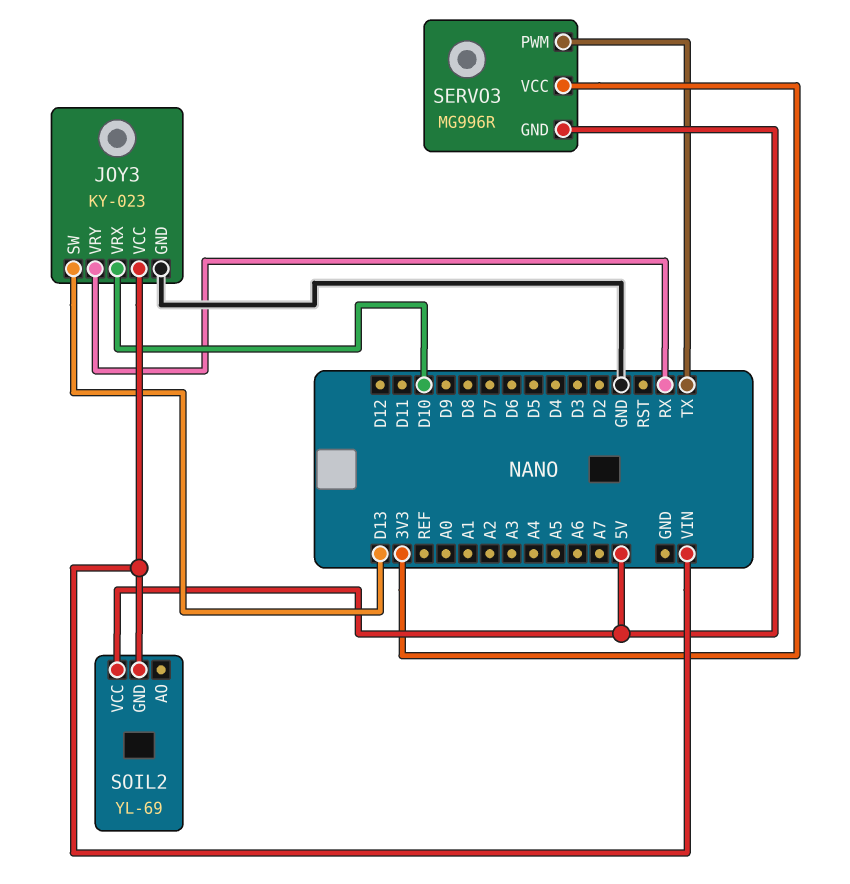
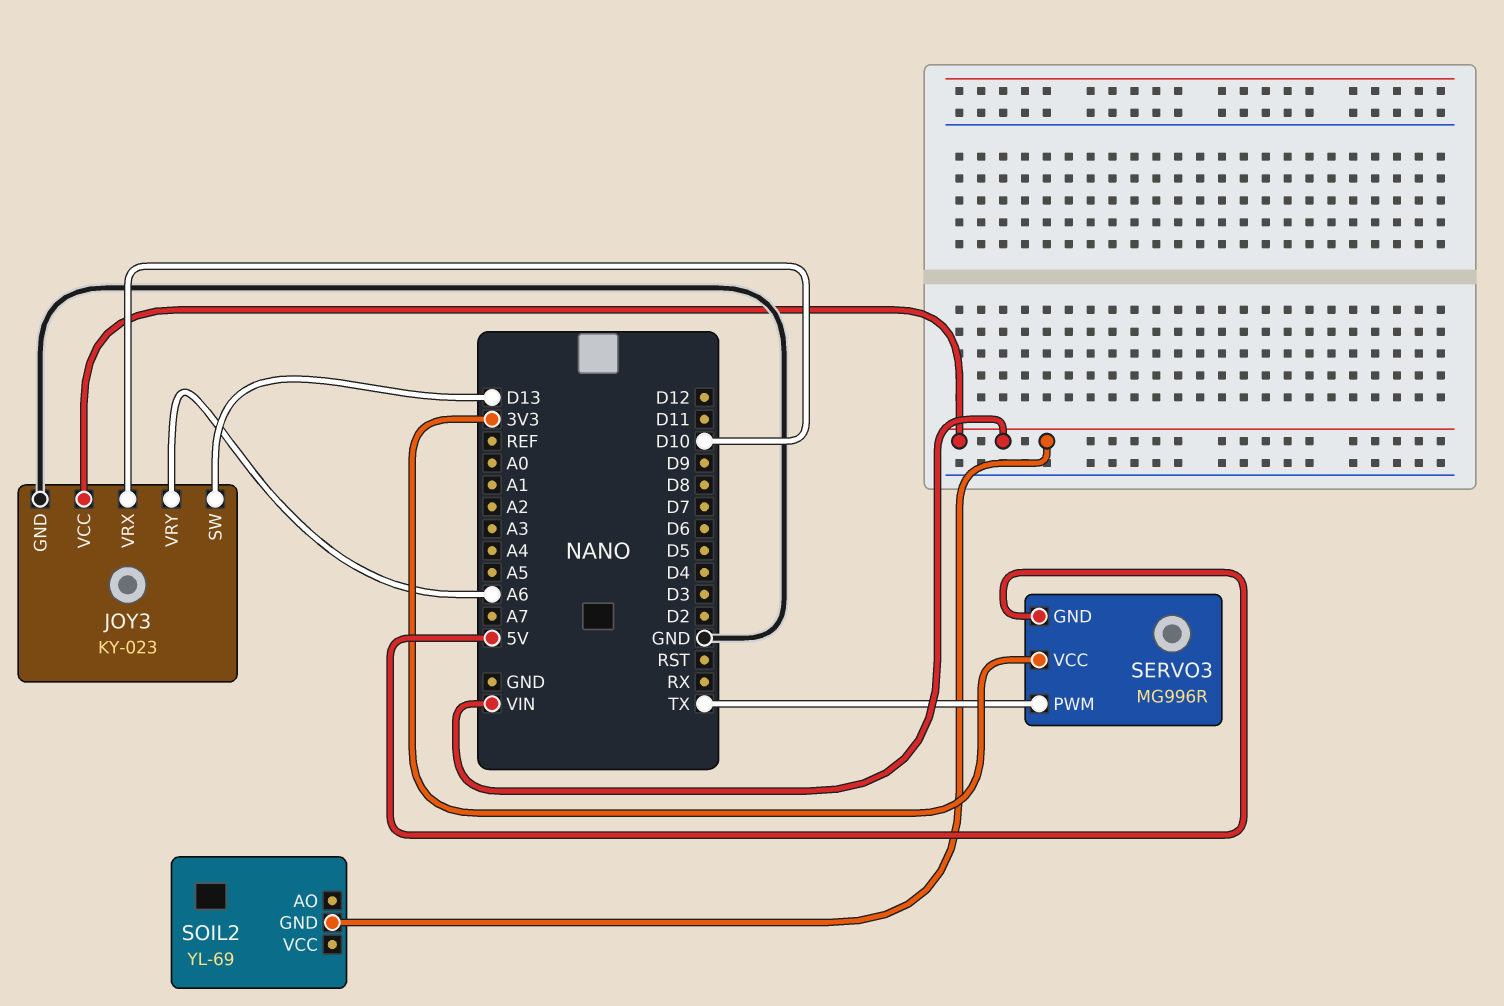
JOY3 pin VRY: RX -> A6
SOIL2 pin VCC: 5V -> none

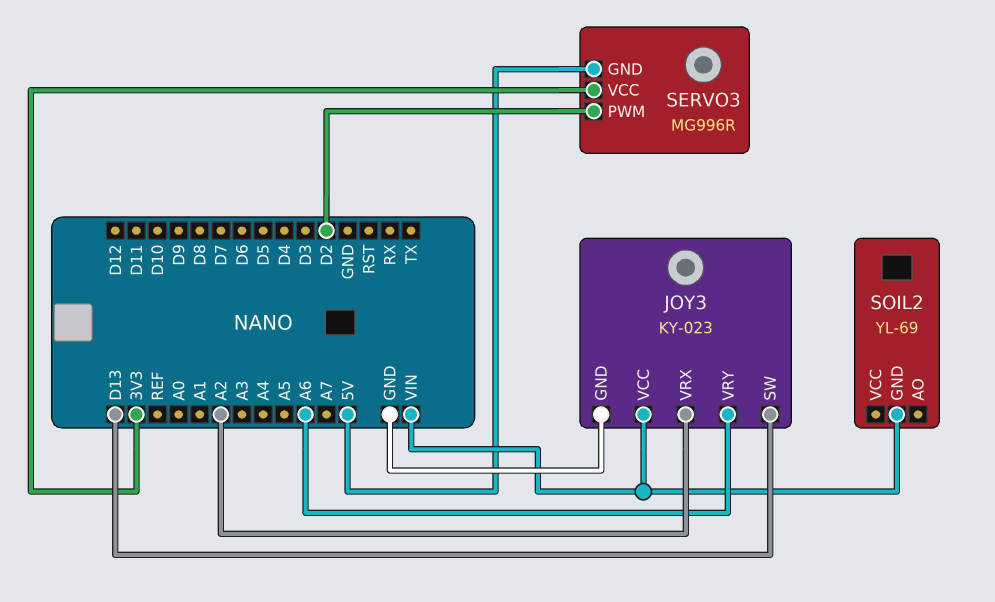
JOY3 pin VRX: D10 -> A2
SERVO3 pin PWM: TX -> D2

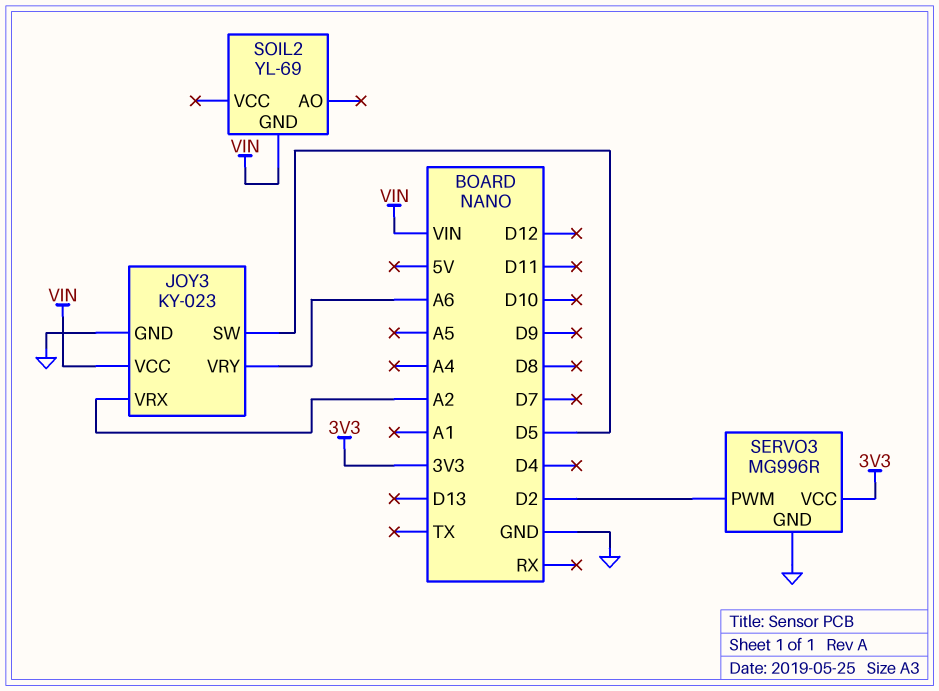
JOY3 pin SW: D13 -> D5
SERVO3 pin GND: 5V -> GND

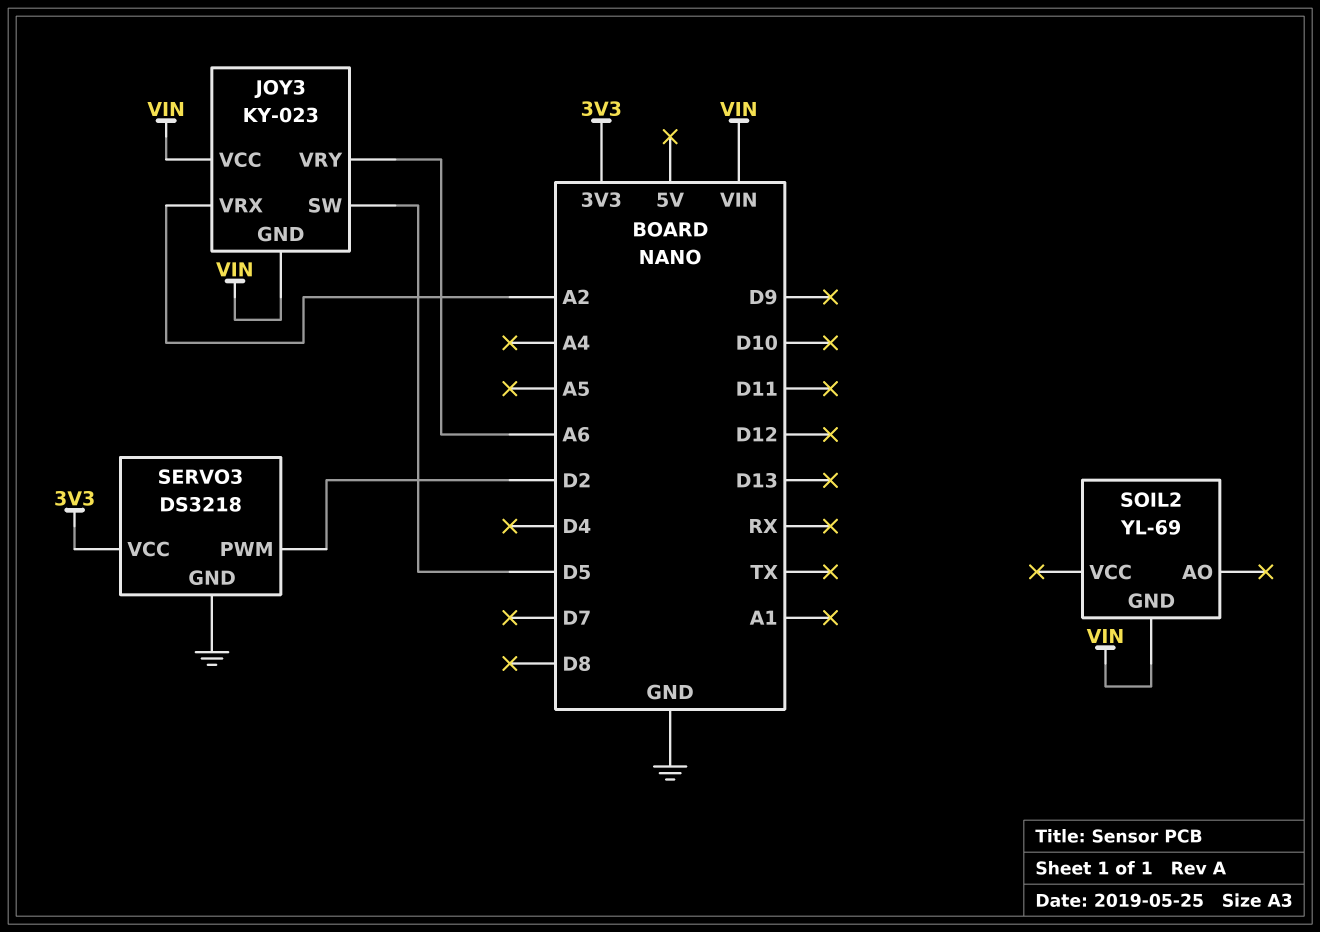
JOY3 pin GND: GND -> VIN
SERVO3: MG996R -> DS3218

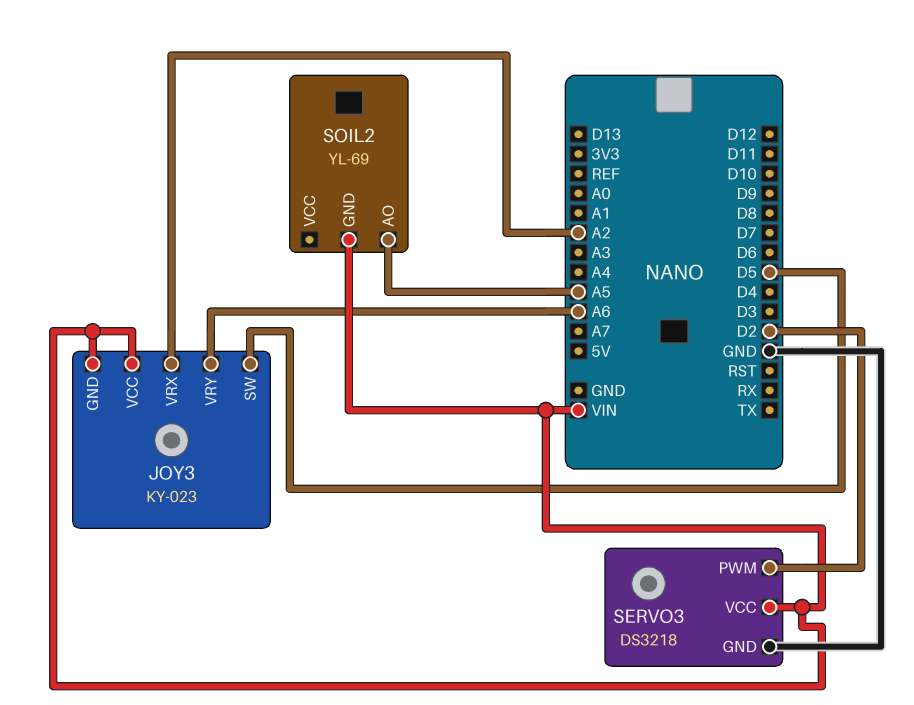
SERVO3 pin VCC: 3V3 -> VIN
SOIL2 pin AO: none -> A5

